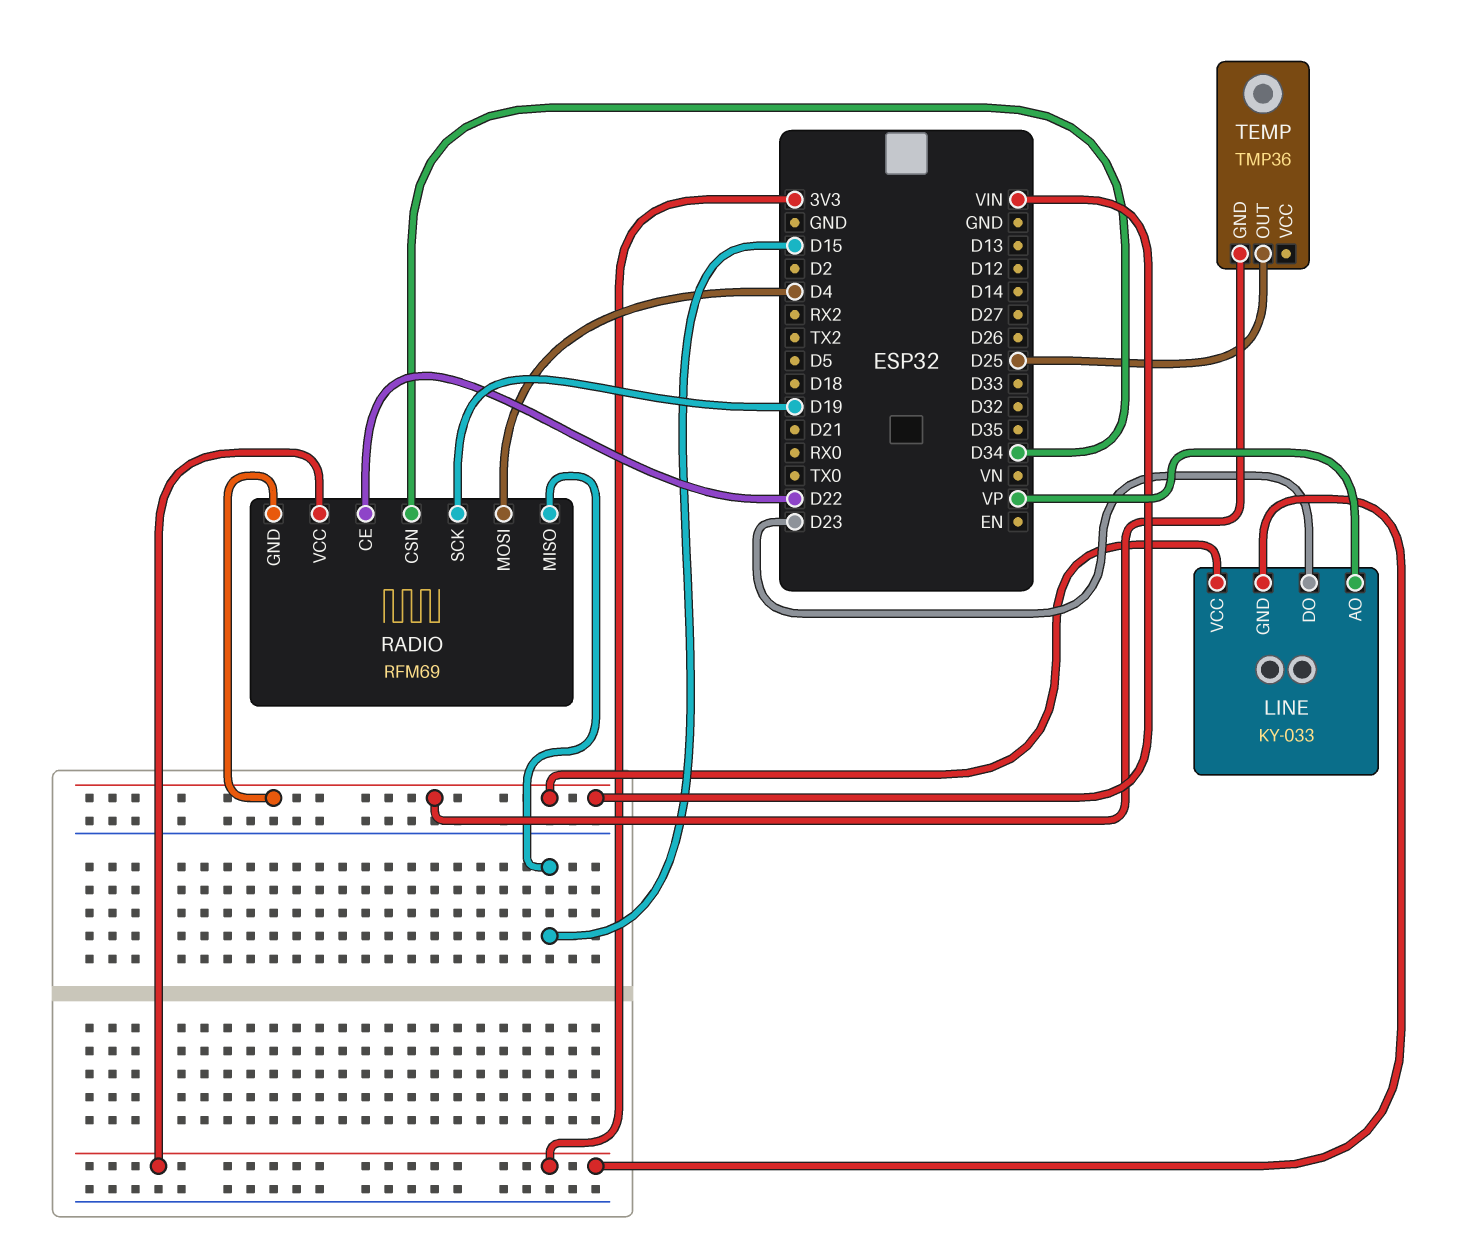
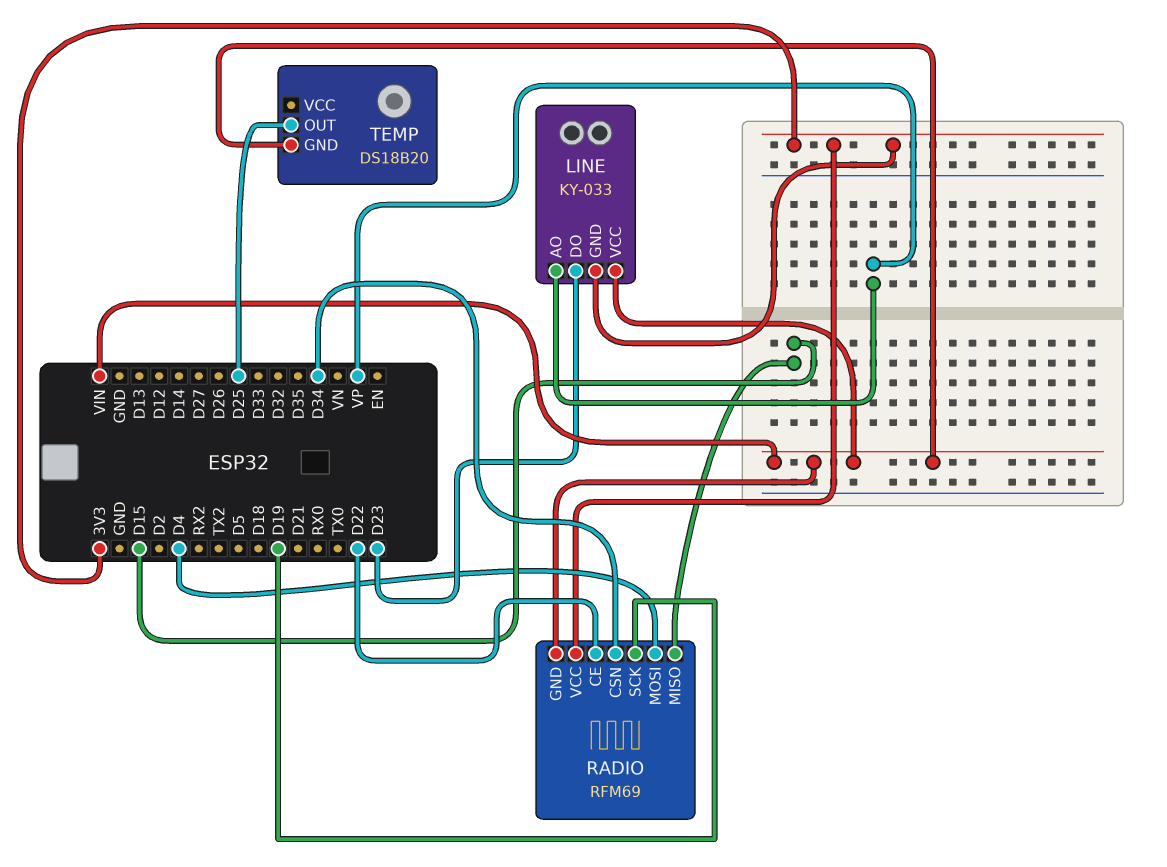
TEMP: TMP36 -> DS18B20

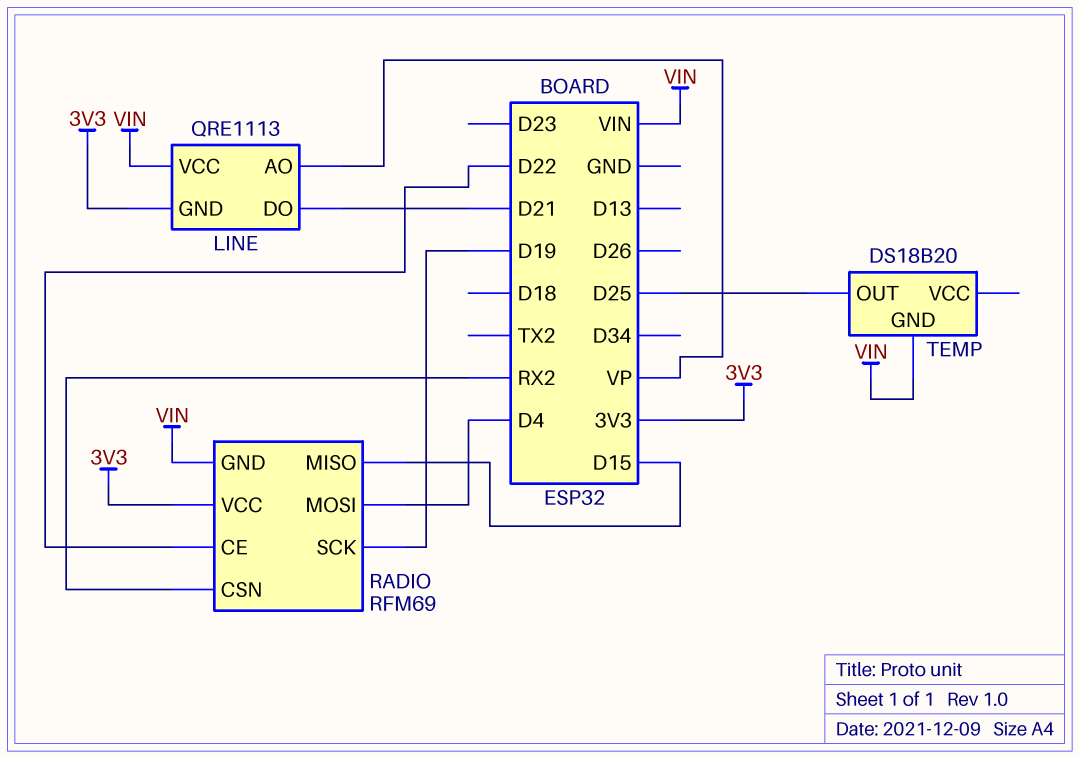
LINE: KY-033 -> QRE1113
LINE pin DO: D23 -> D21
RADIO pin CSN: D34 -> RX2

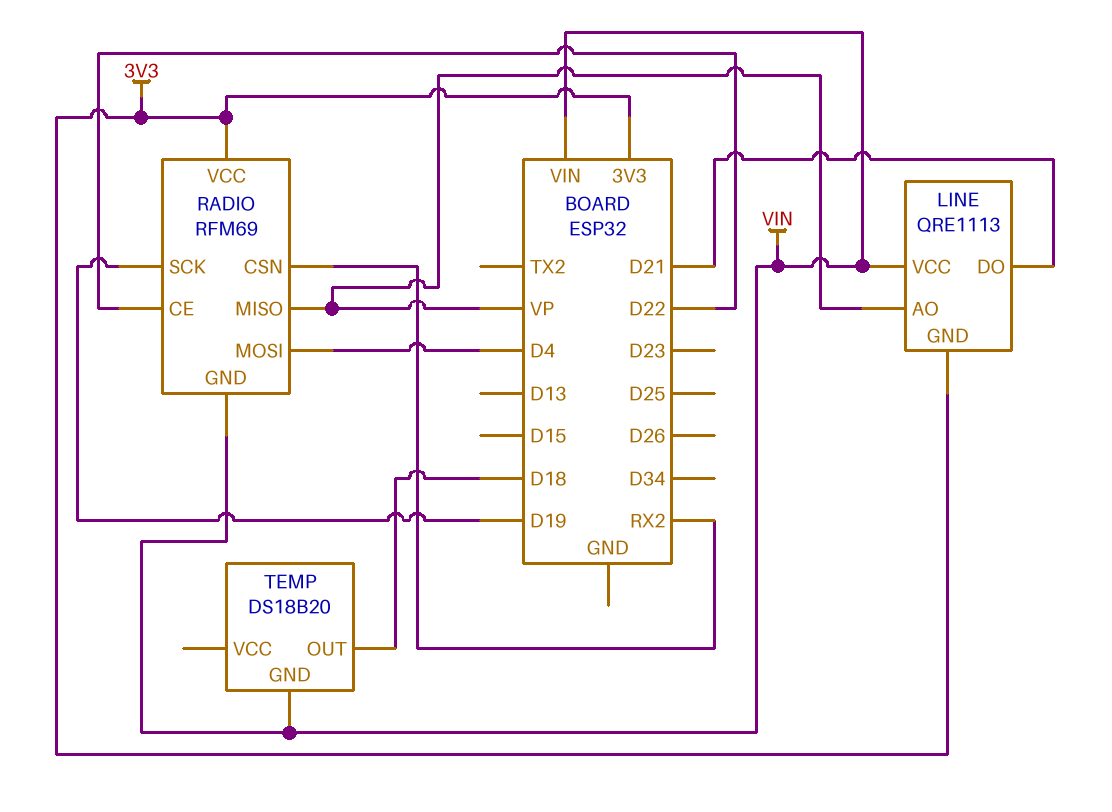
RADIO pin MISO: D15 -> VP
TEMP pin OUT: D25 -> D18

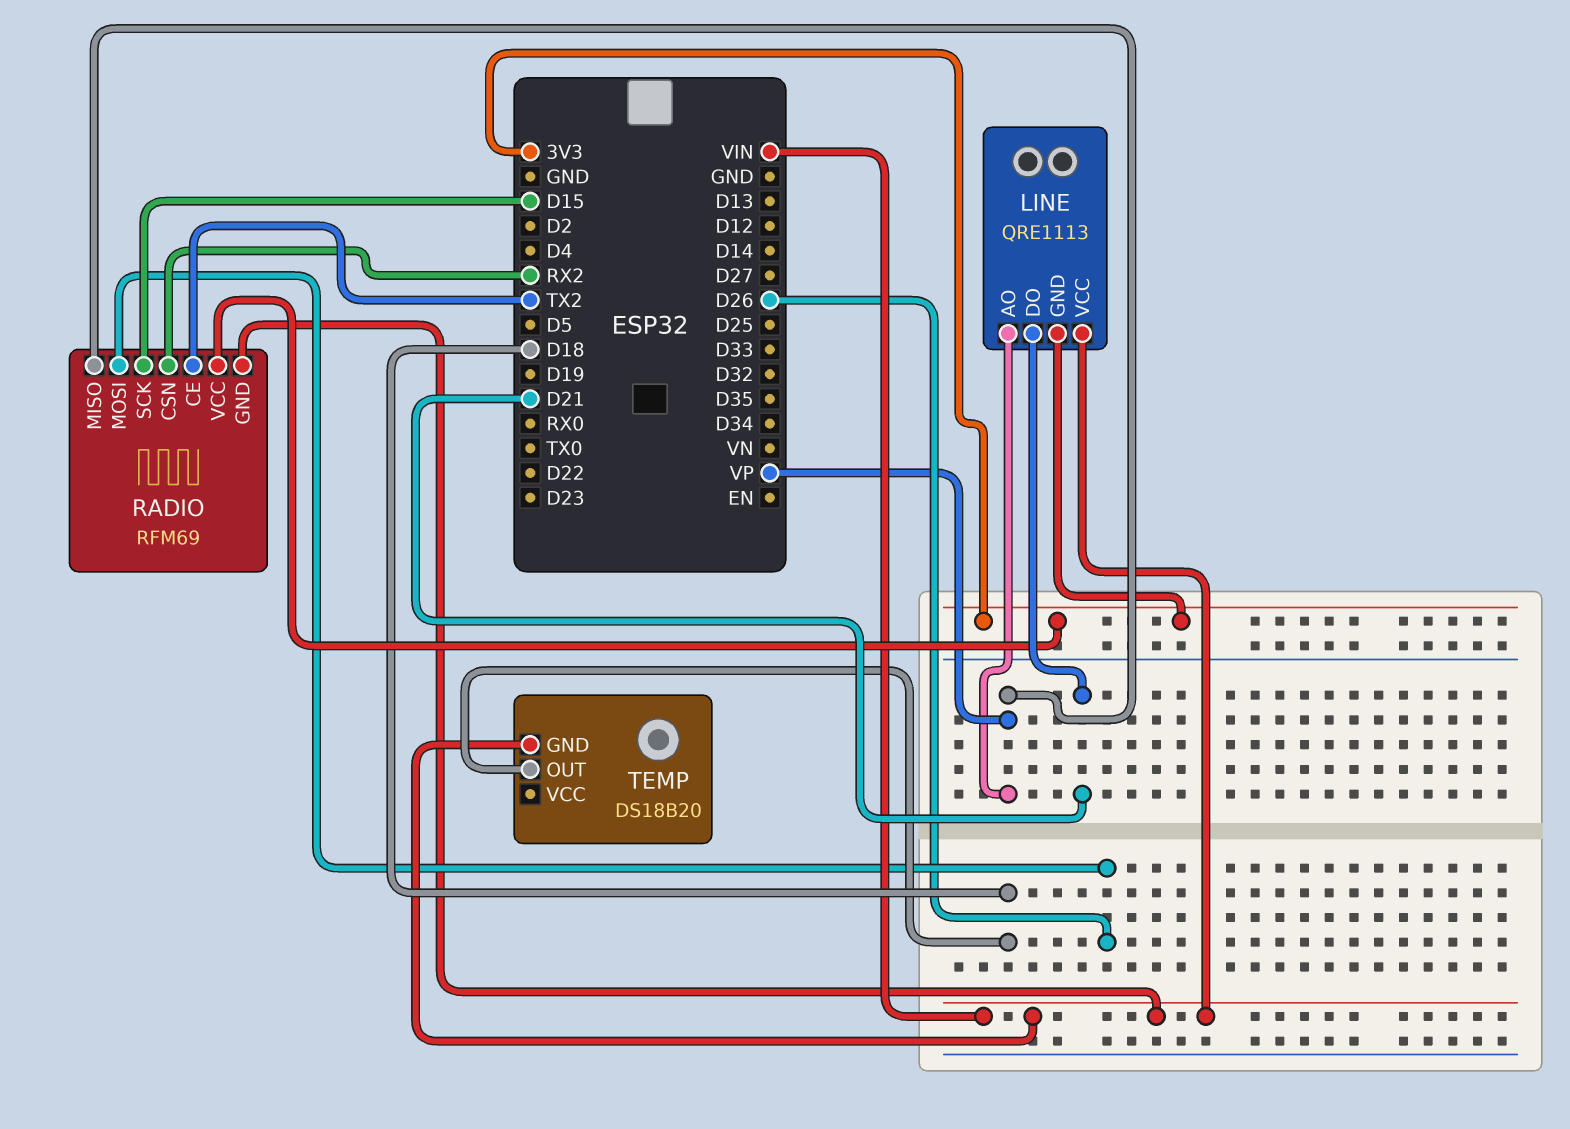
RADIO pin CE: D22 -> TX2
RADIO pin MOSI: D4 -> D26
RADIO pin SCK: D19 -> D15

